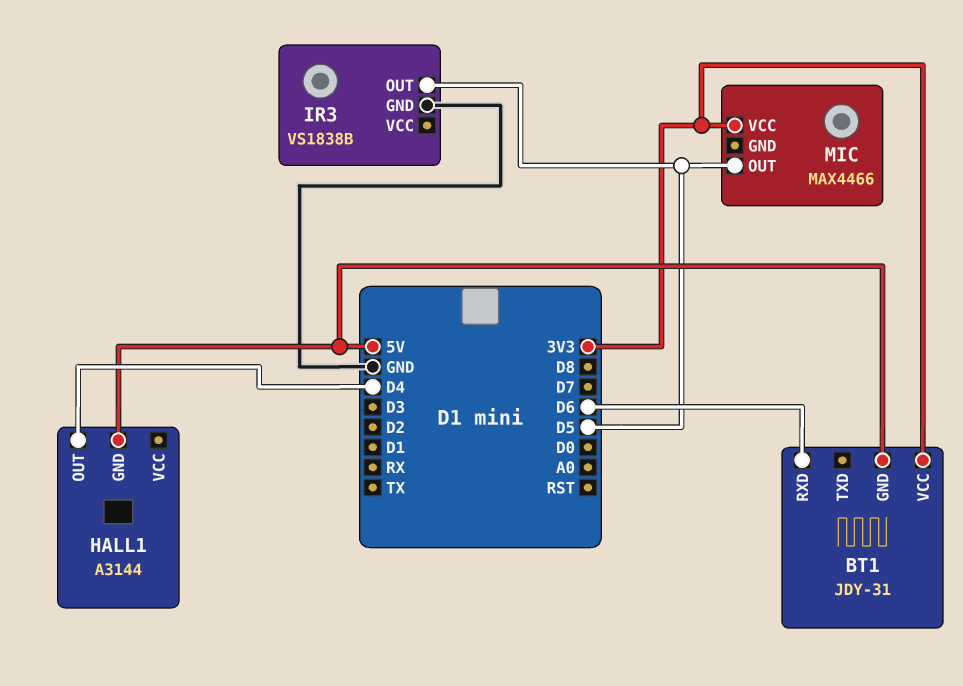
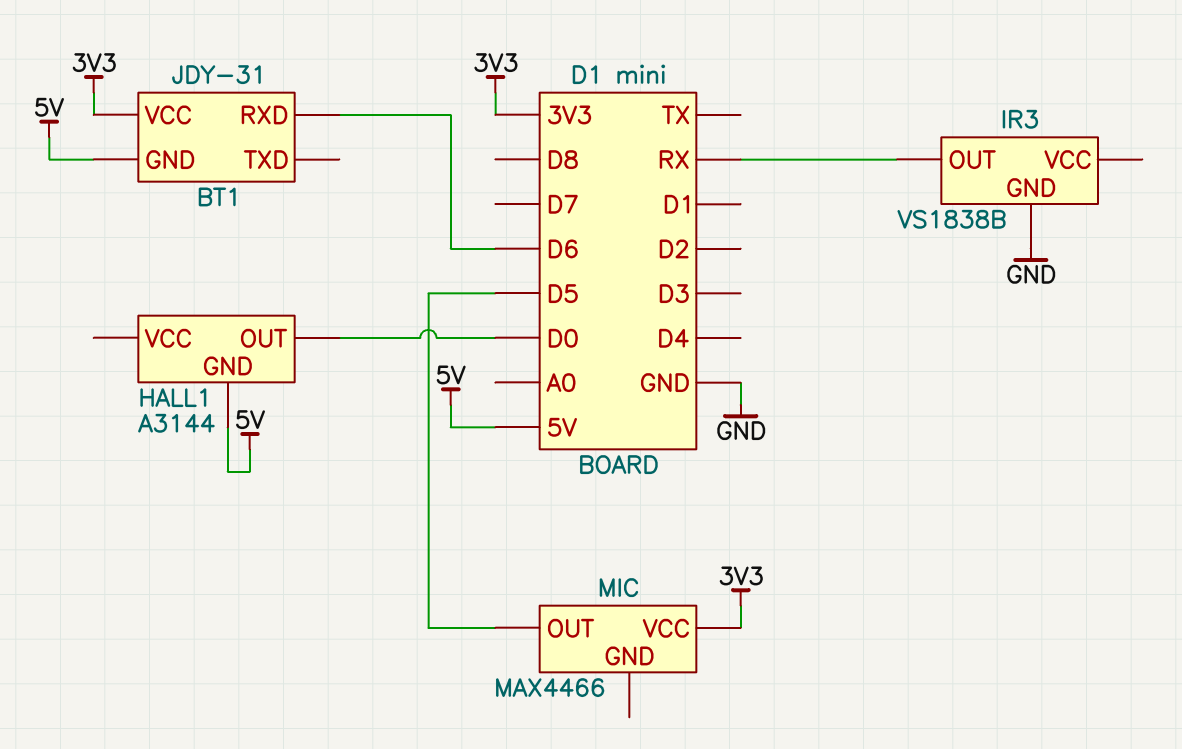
HALL1 pin OUT: D4 -> D0
IR3 pin OUT: D5 -> RX

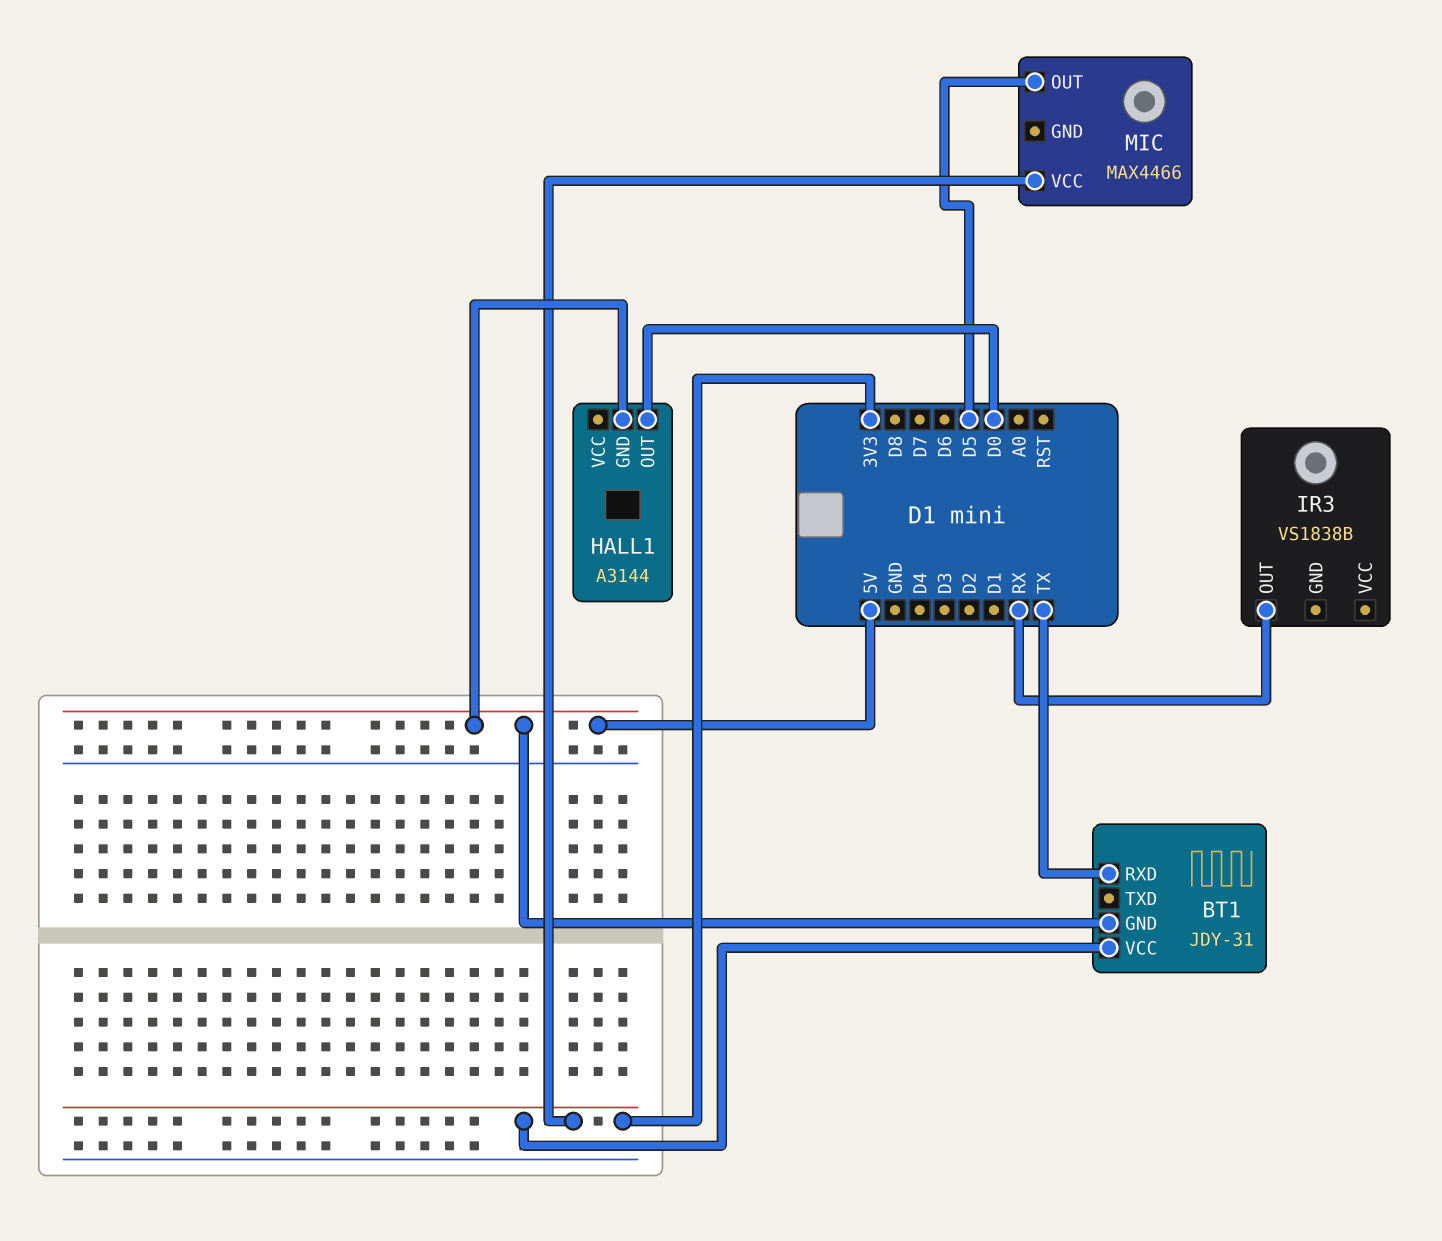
BT1 pin RXD: D6 -> TX
IR3 pin GND: GND -> none

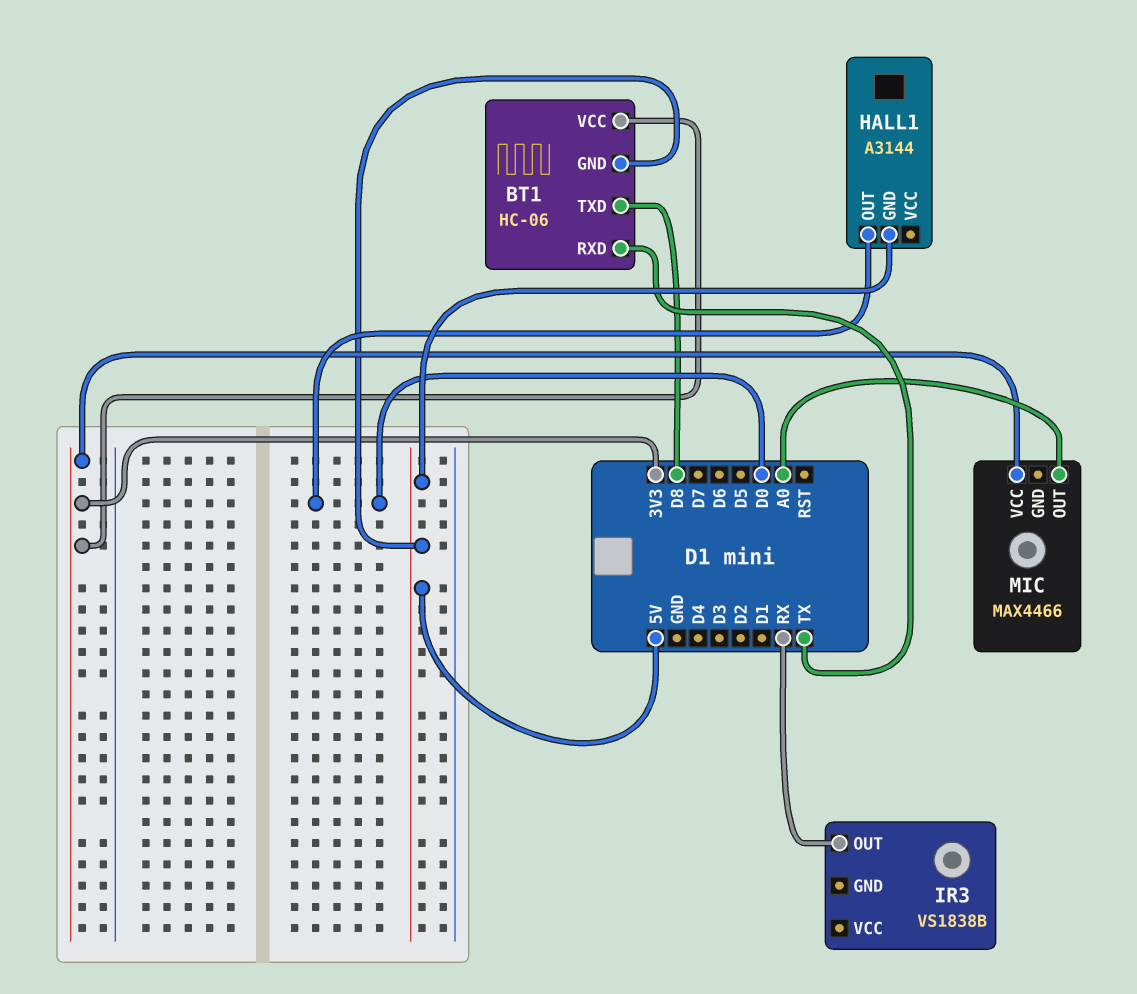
BT1: JDY-31 -> HC-06
BT1 pin TXD: none -> D8
MIC pin OUT: D5 -> A0

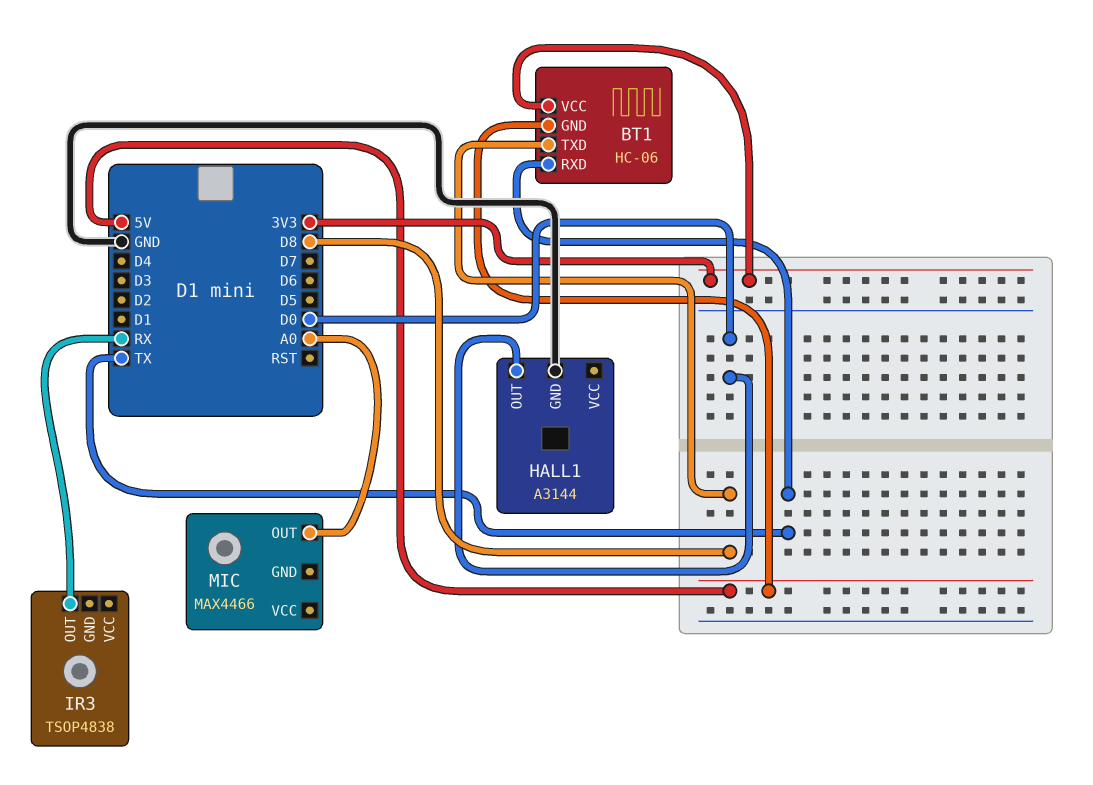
HALL1 pin GND: 5V -> GND
IR3: VS1838B -> TSOP4838
MIC pin VCC: 3V3 -> none

